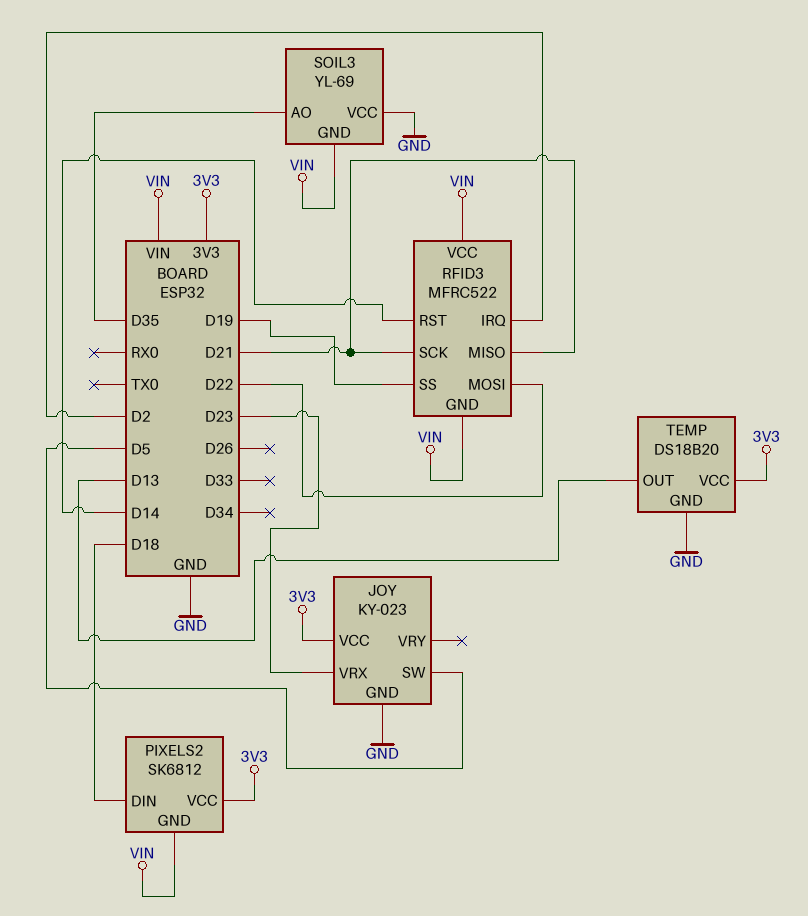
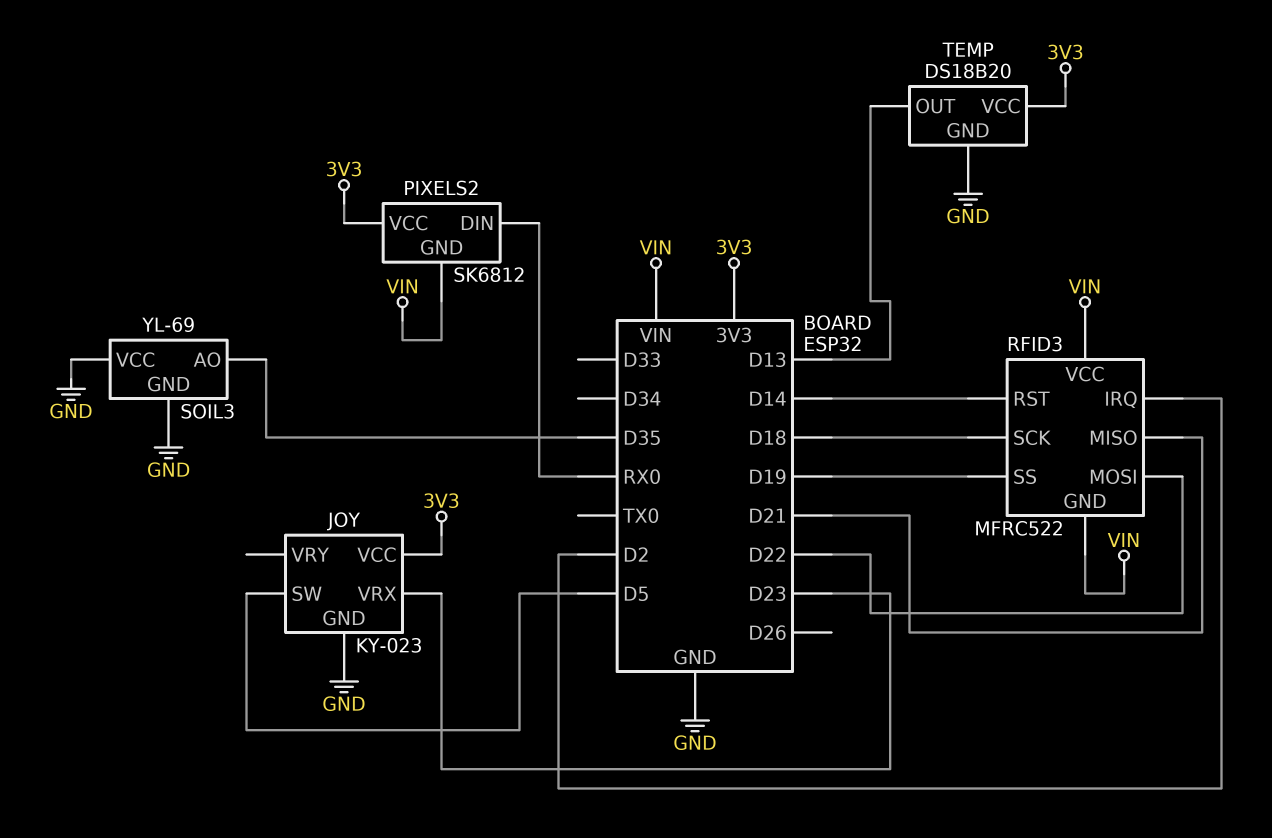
PIXELS2 pin DIN: D18 -> RX0
RFID3 pin SCK: D21 -> D18
SOIL3 pin GND: VIN -> GND

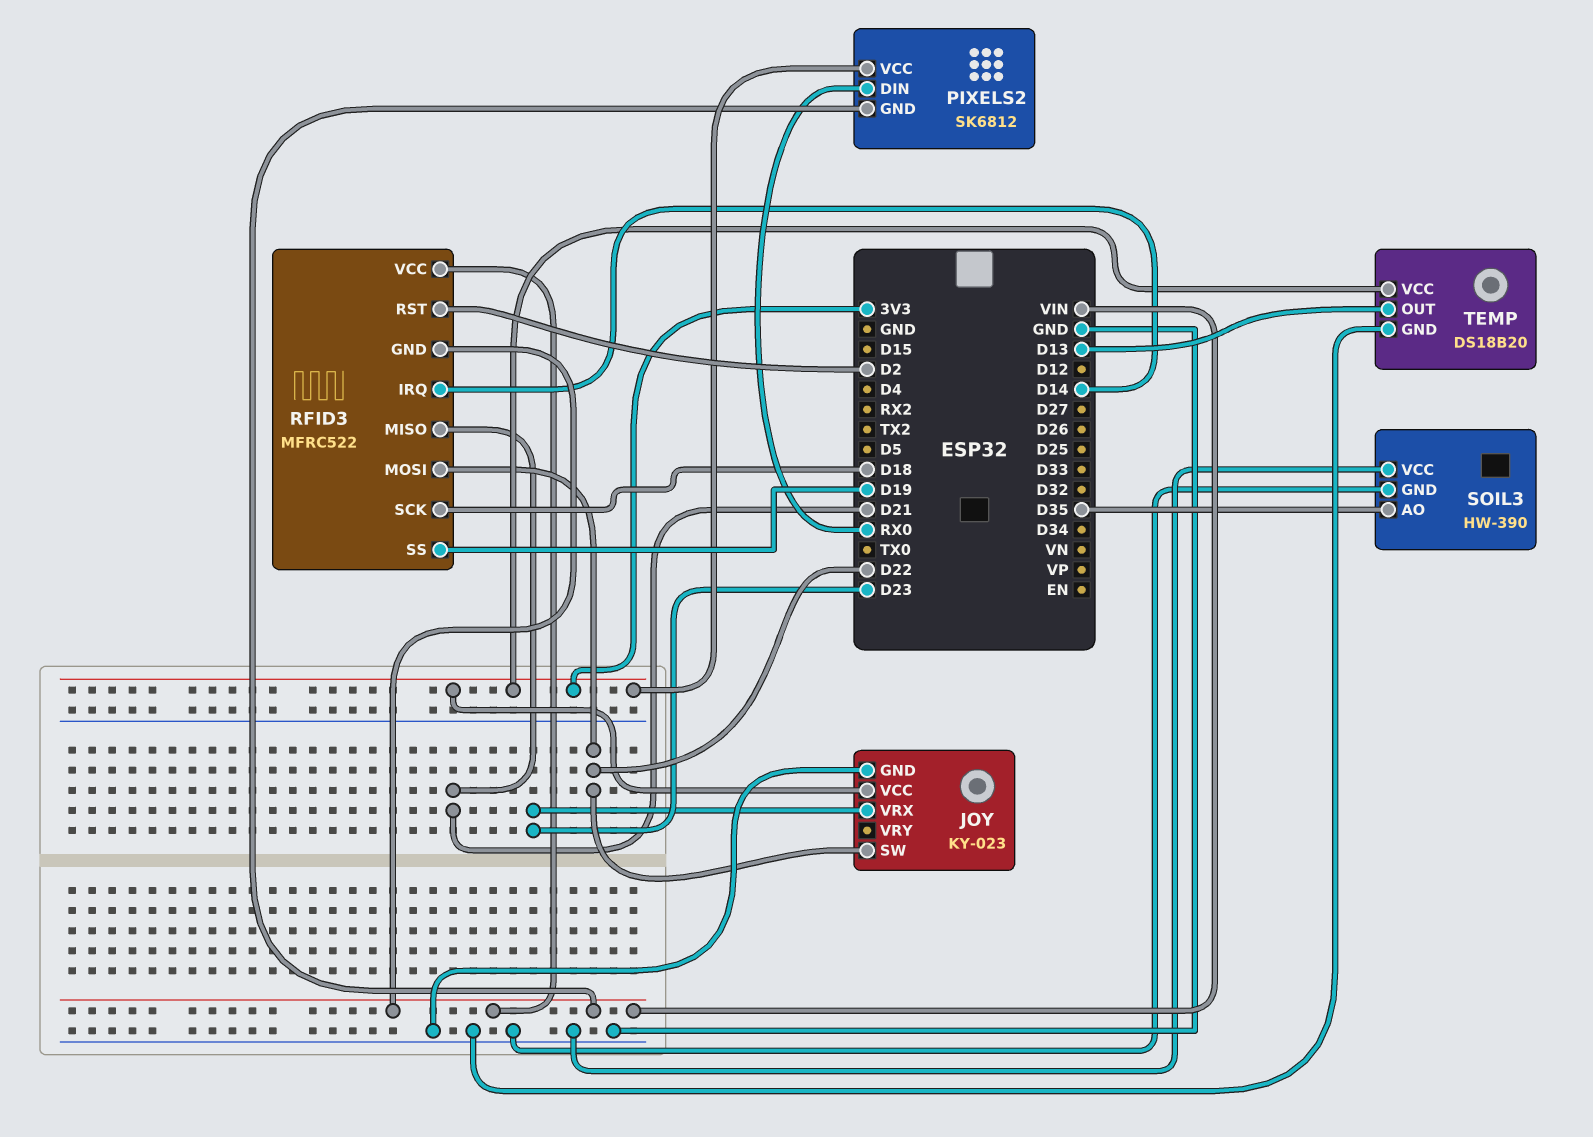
JOY pin SW: D5 -> D22
RFID3 pin IRQ: D2 -> D14
RFID3 pin RST: D14 -> D2
SOIL3: YL-69 -> HW-390

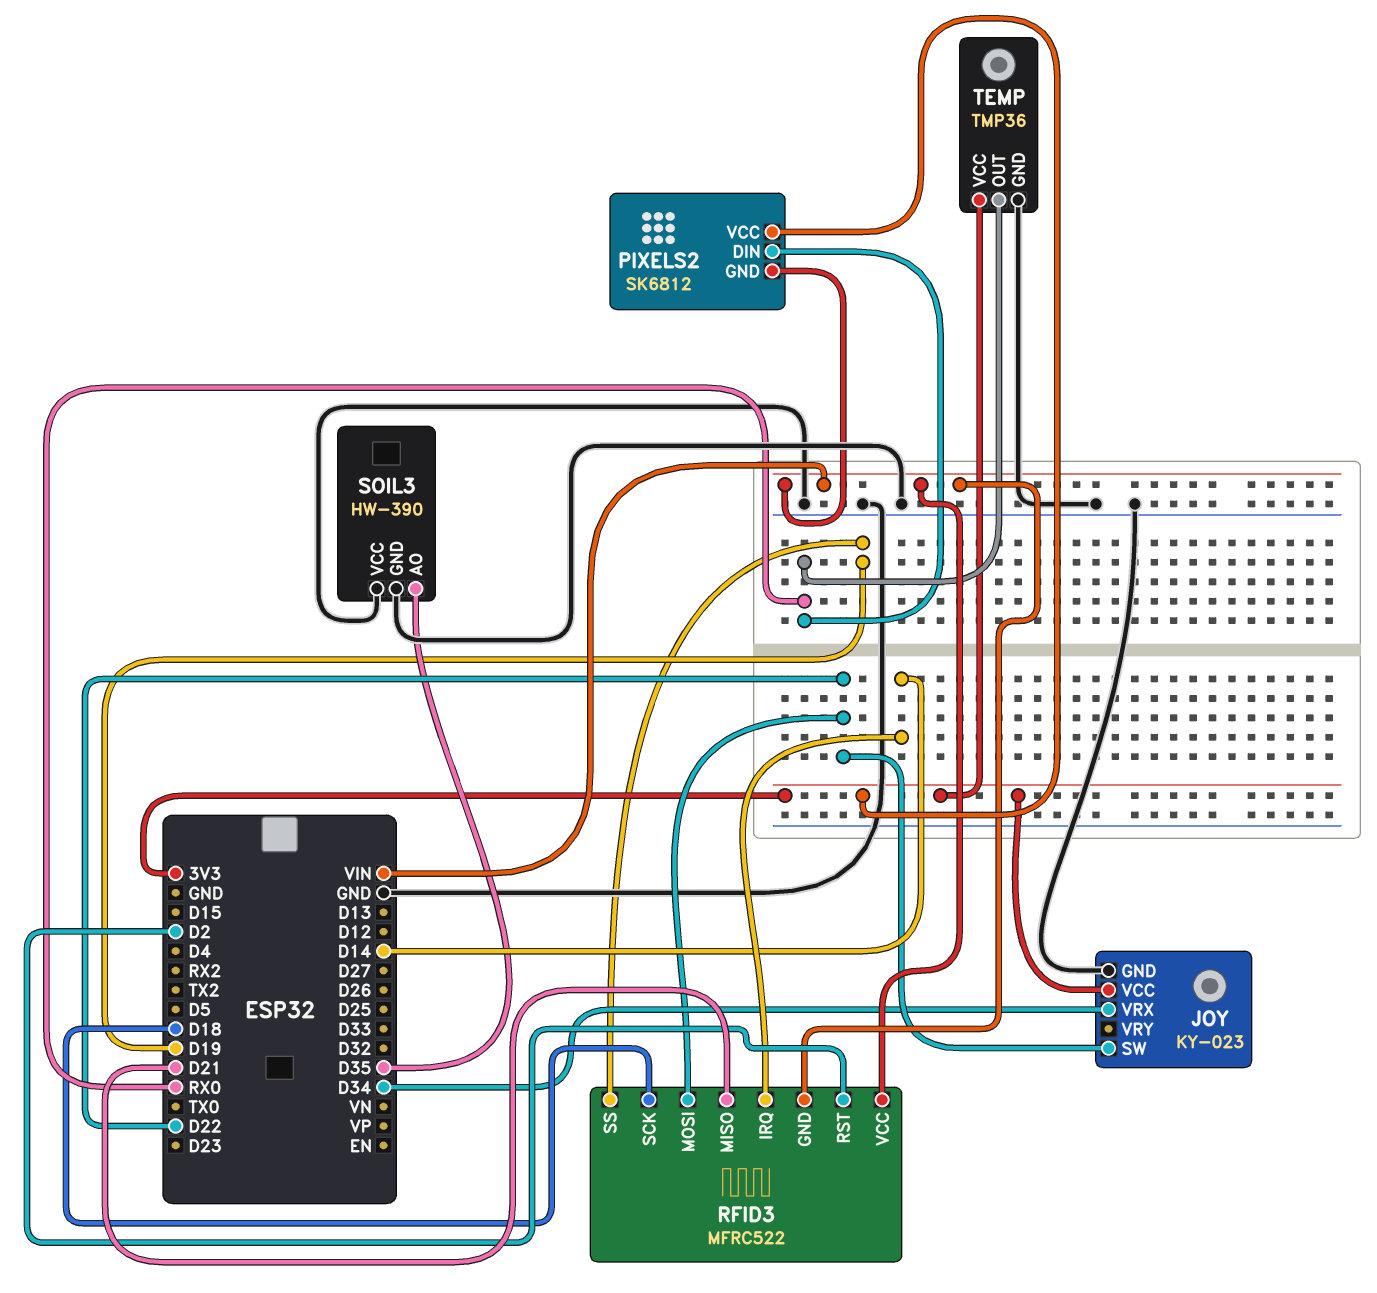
JOY pin VRX: D23 -> D34
TEMP: DS18B20 -> TMP36
TEMP pin OUT: D13 -> RX0

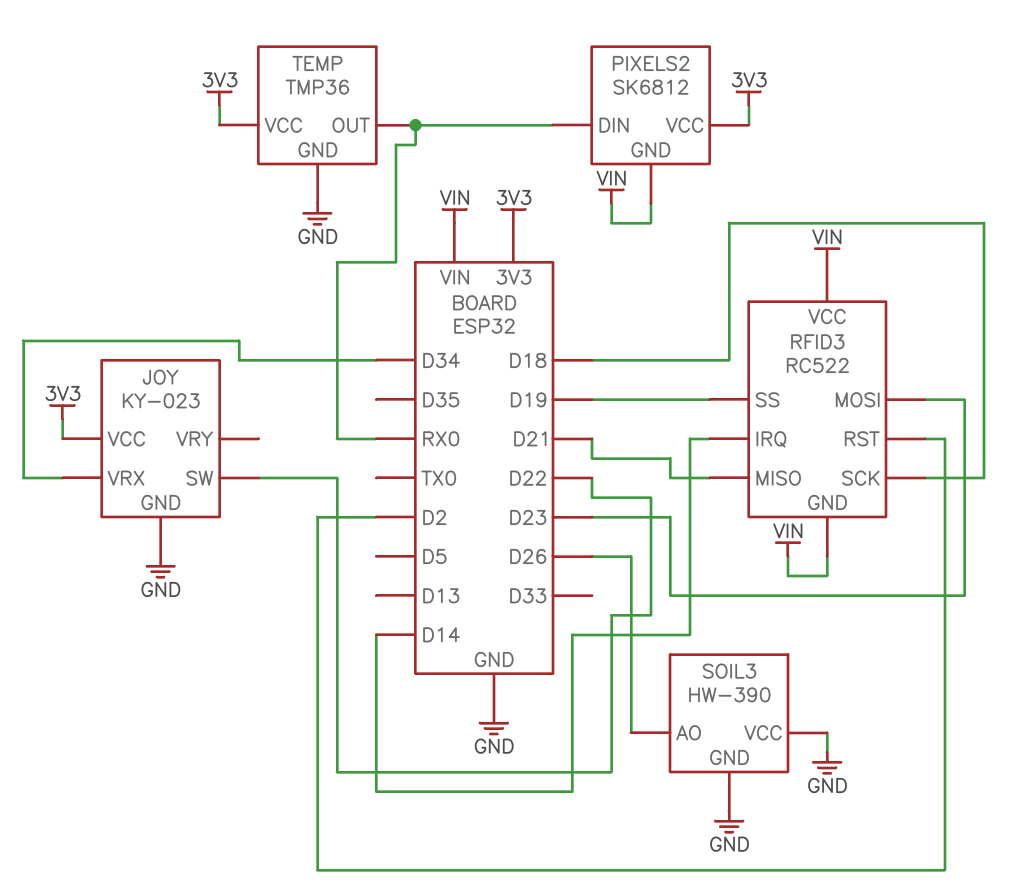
RFID3: MFRC522 -> RC522
RFID3 pin MOSI: D22 -> D23
SOIL3 pin AO: D35 -> D26

